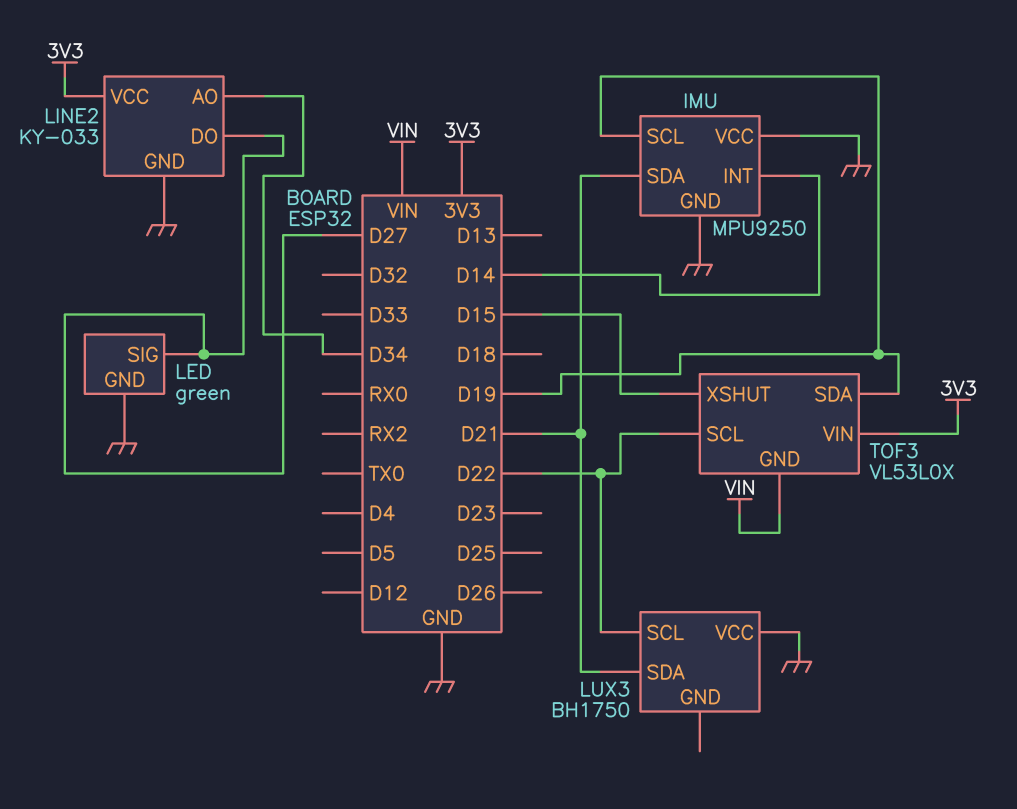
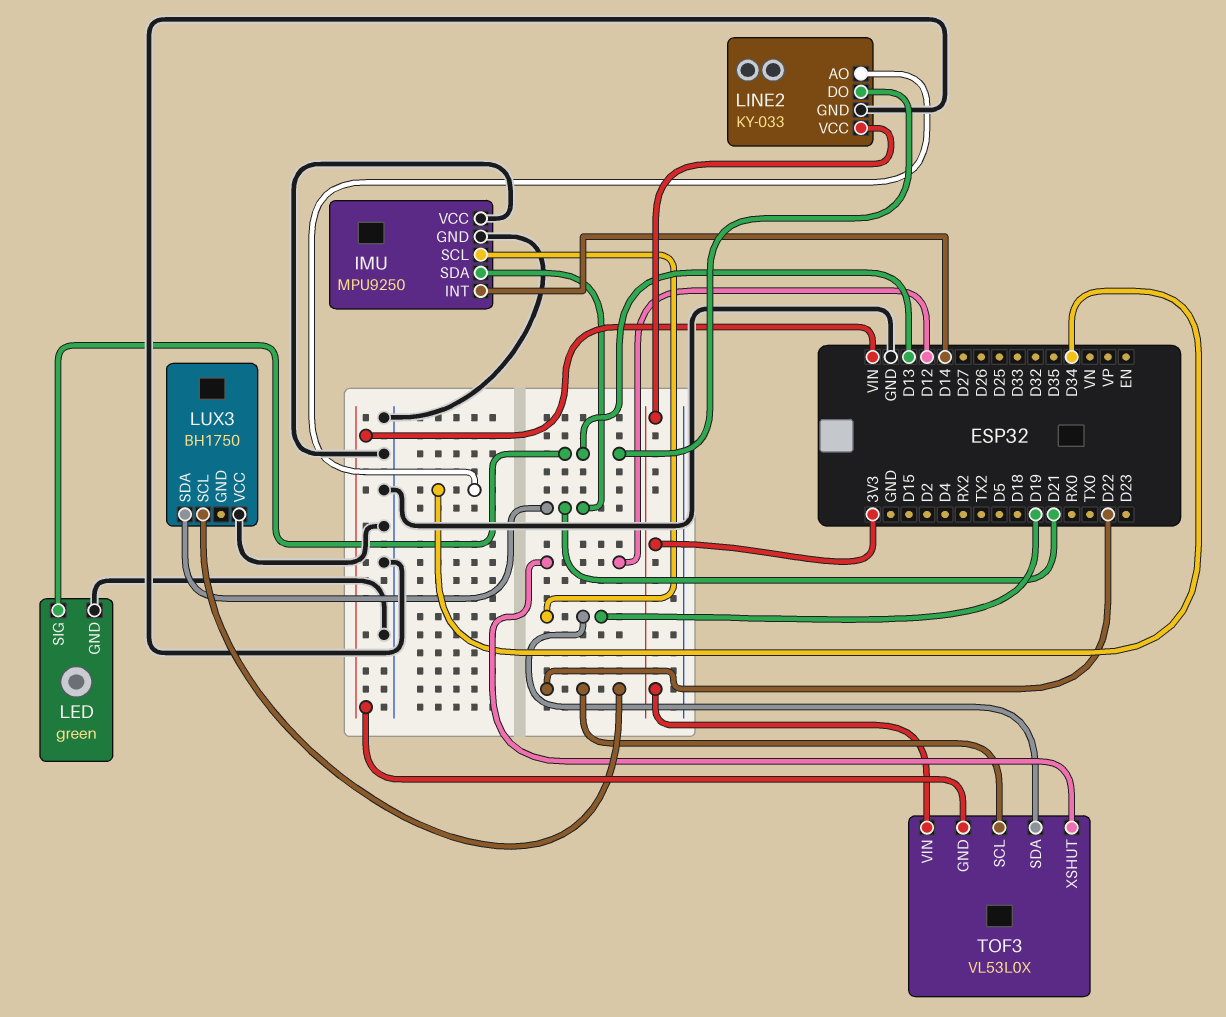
LED pin SIG: D27 -> D13
LINE2 pin DO: D27 -> D13
TOF3 pin XSHUT: D15 -> D12

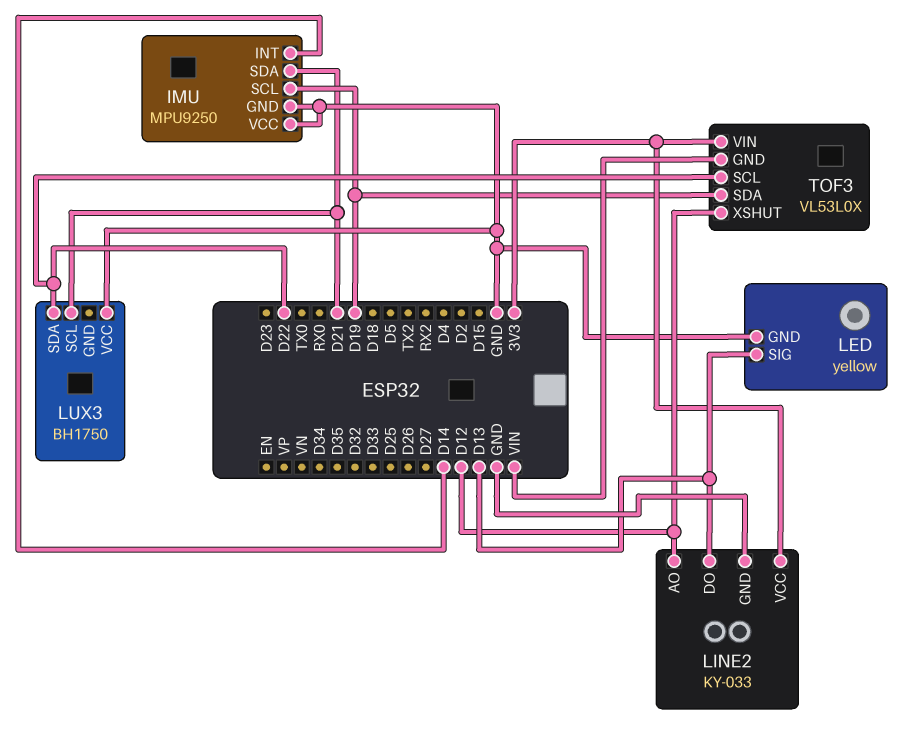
LED: green -> yellow
LINE2 pin AO: D34 -> D12
LUX3 pin SCL: D22 -> D21
LUX3 pin SDA: D21 -> D22

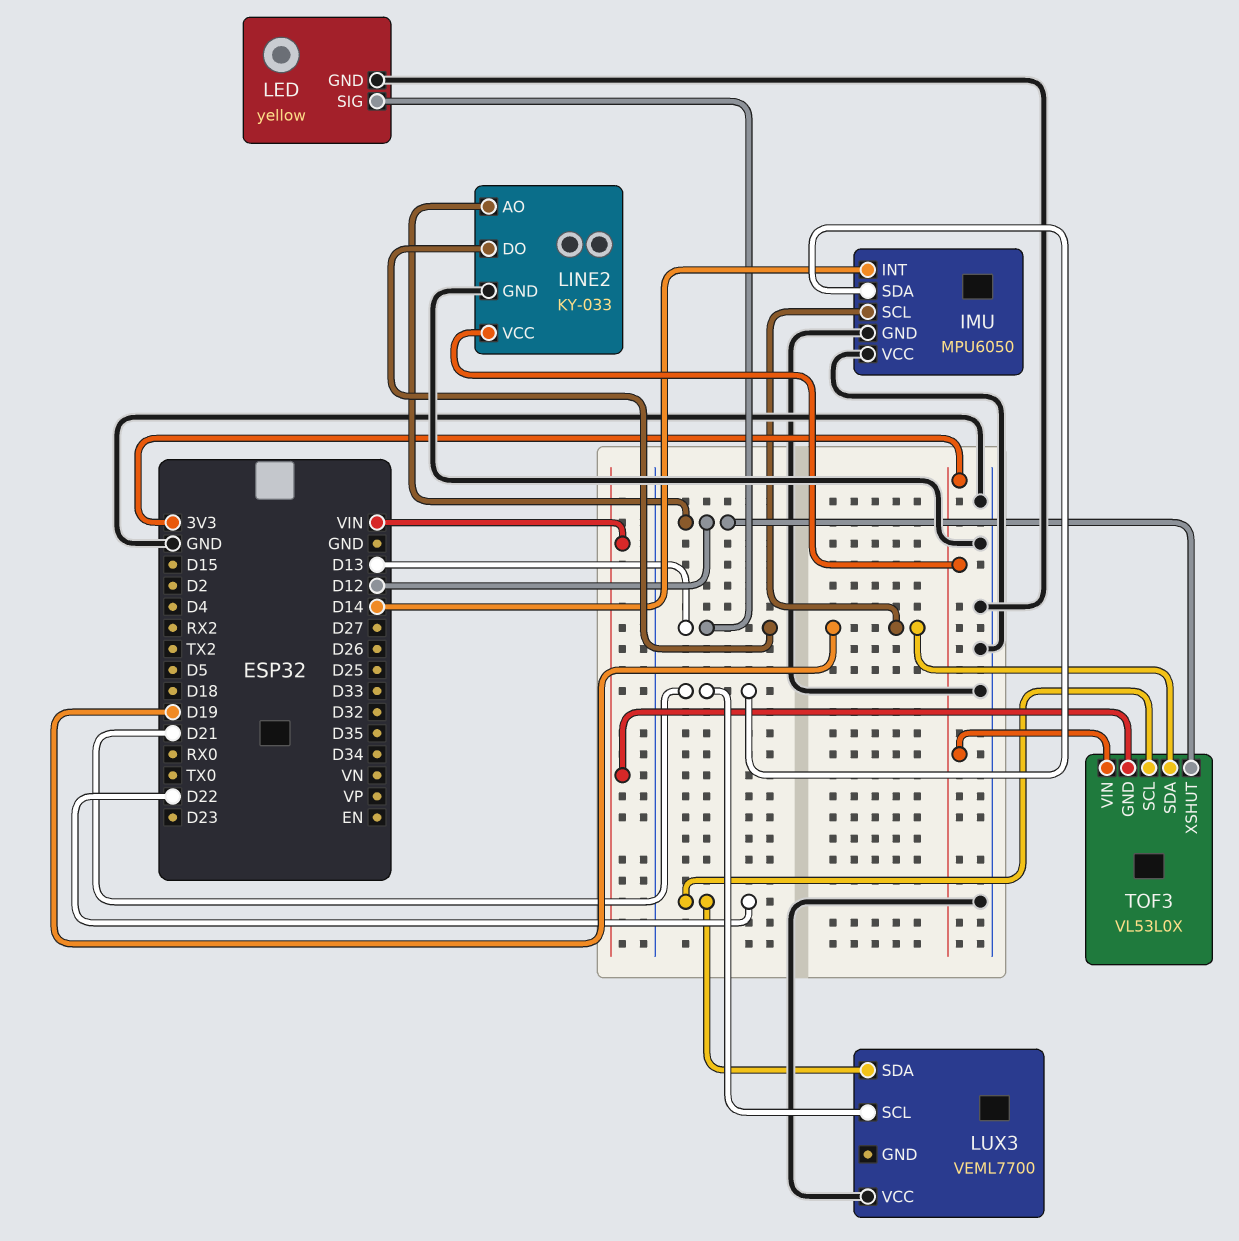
IMU: MPU9250 -> MPU6050
LUX3: BH1750 -> VEML7700

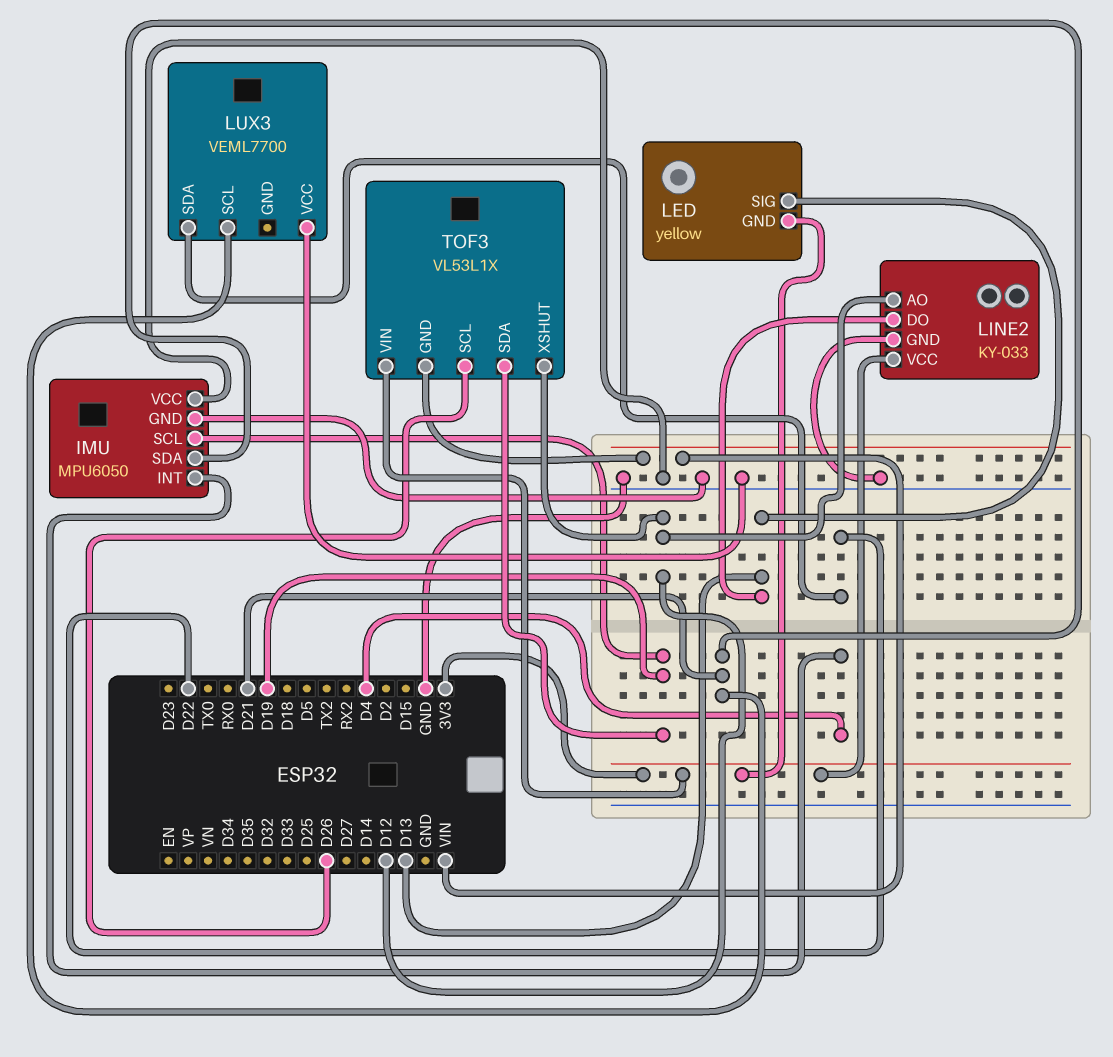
IMU pin INT: D14 -> D4
LED pin GND: GND -> 3V3
TOF3: VL53L0X -> VL53L1X
TOF3 pin SCL: D22 -> D26

